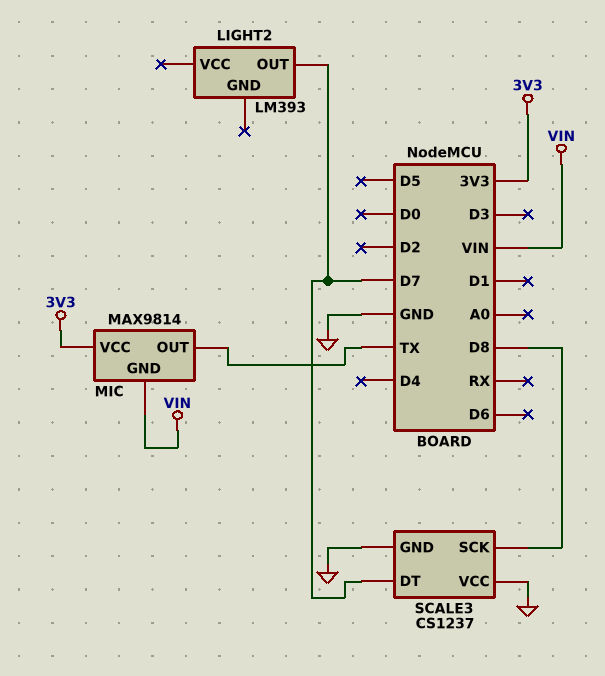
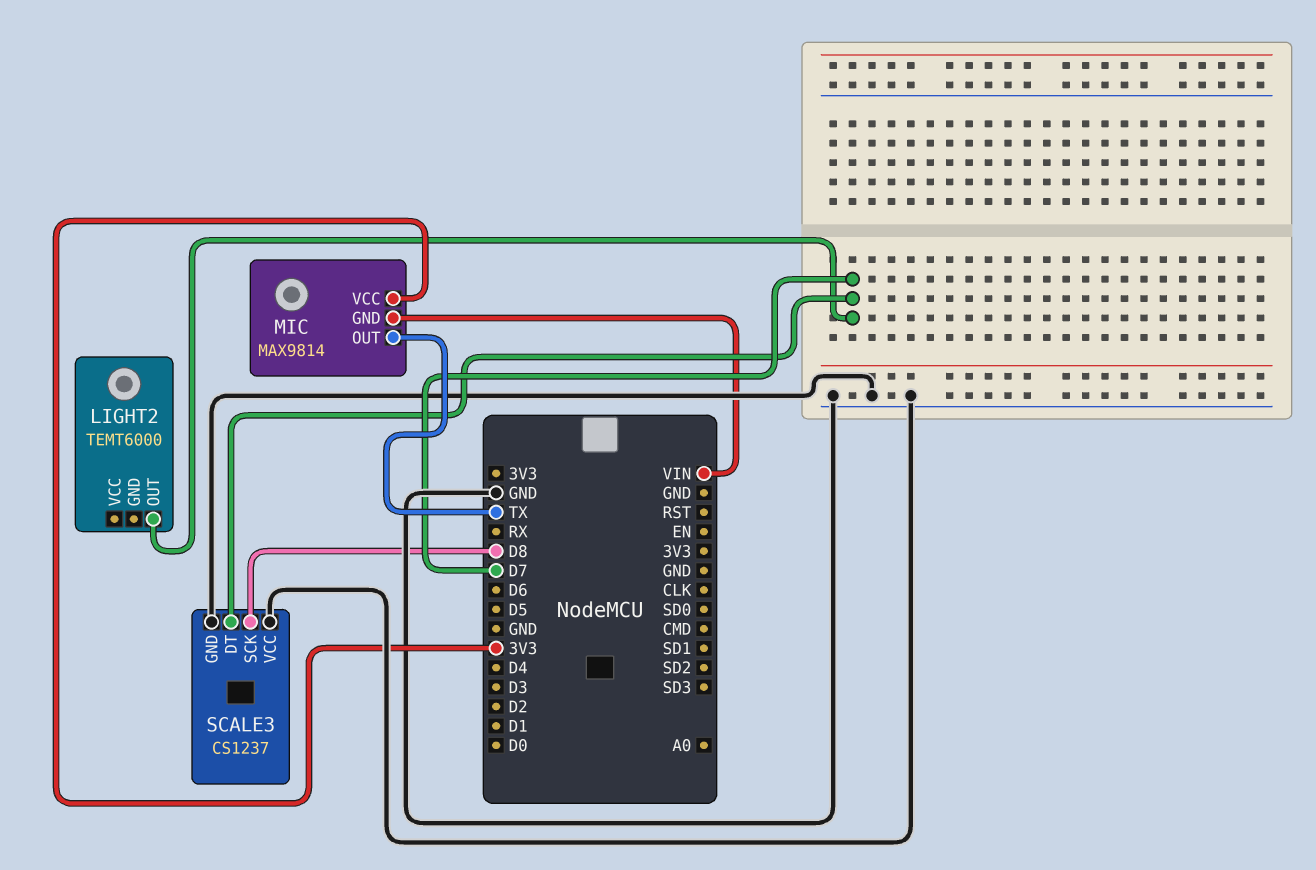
LIGHT2: LM393 -> TEMT6000

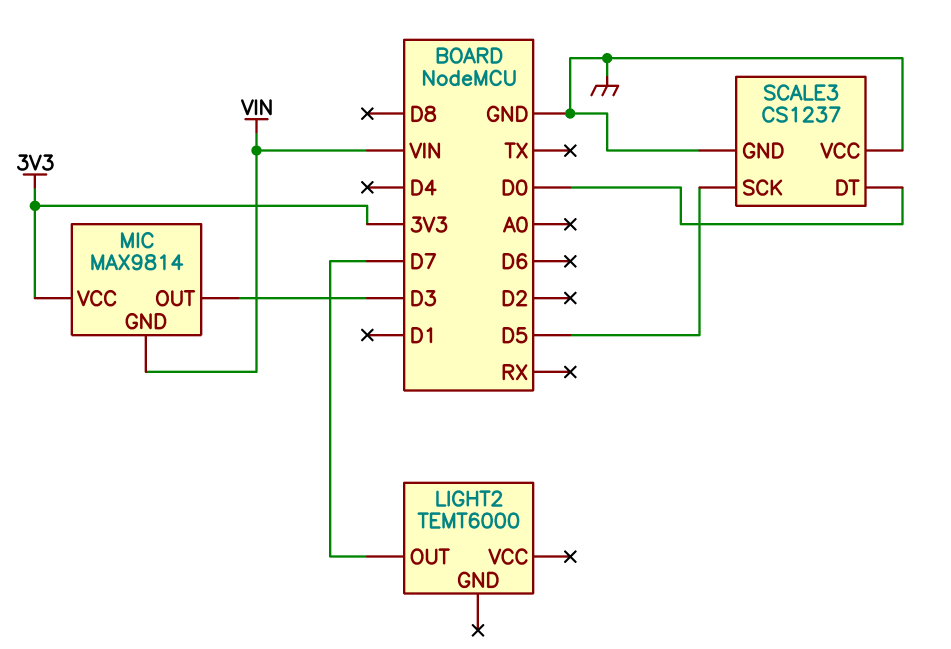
MIC pin OUT: TX -> D3
SCALE3 pin DT: D7 -> D0
SCALE3 pin SCK: D8 -> D5

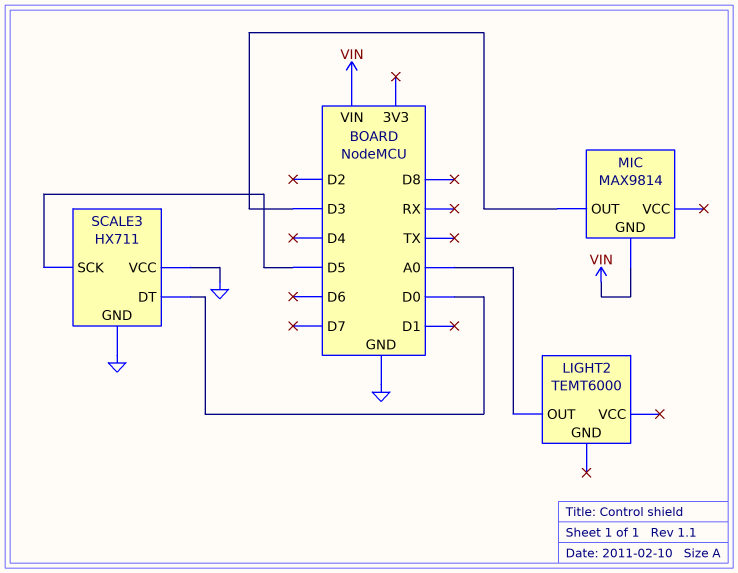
LIGHT2 pin OUT: D7 -> A0
MIC pin VCC: 3V3 -> none
SCALE3: CS1237 -> HX711

